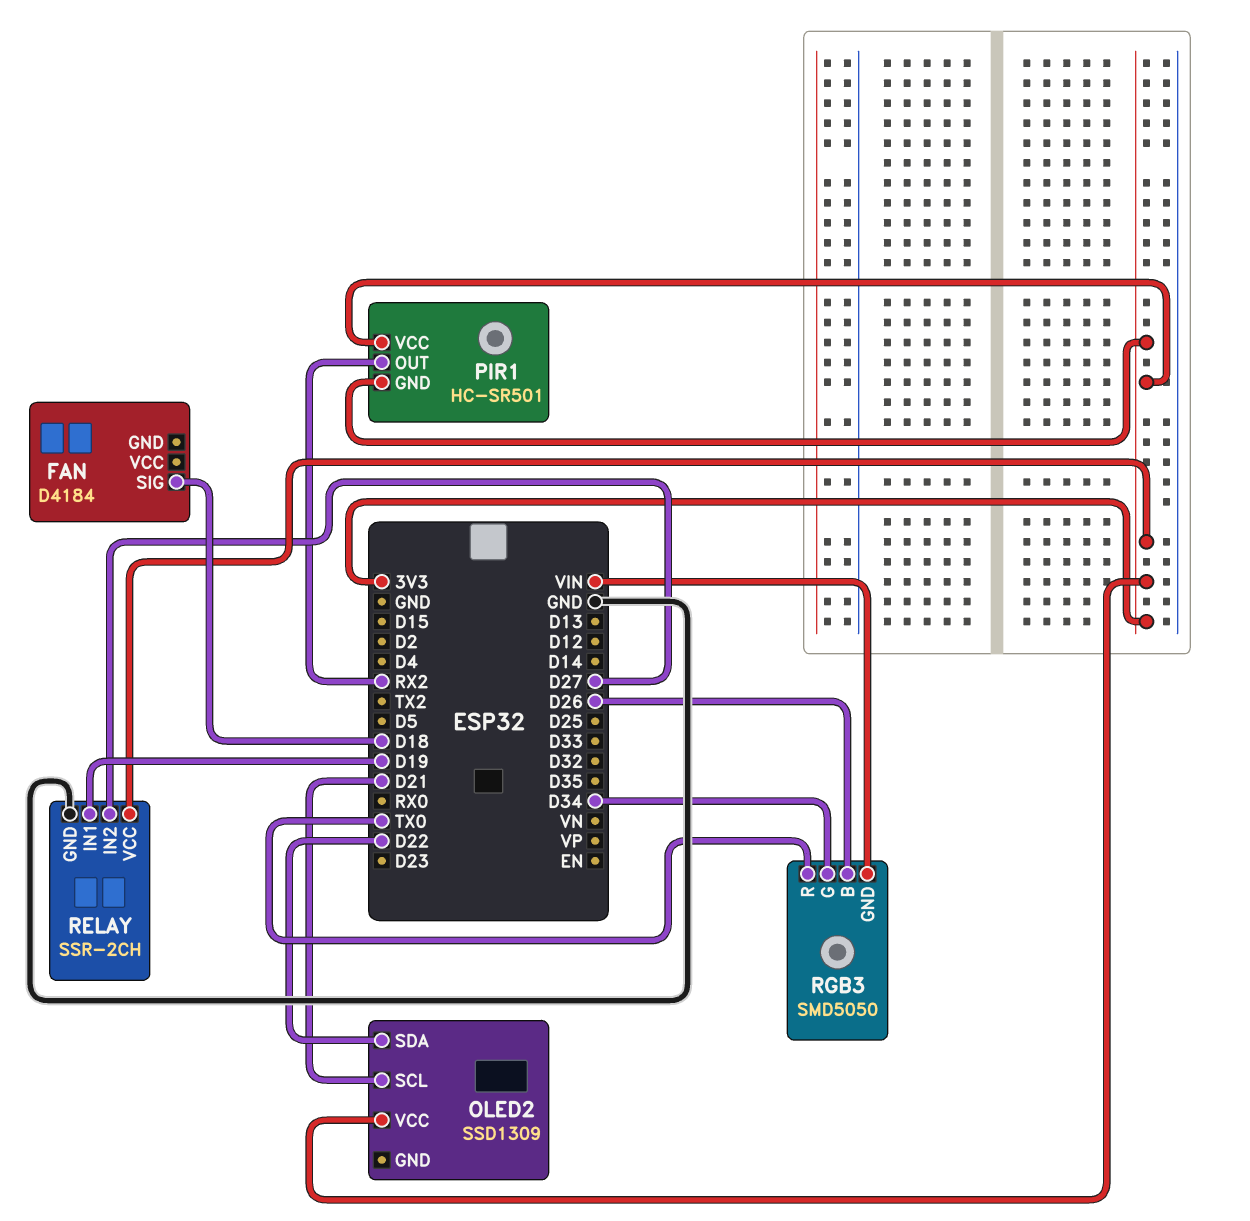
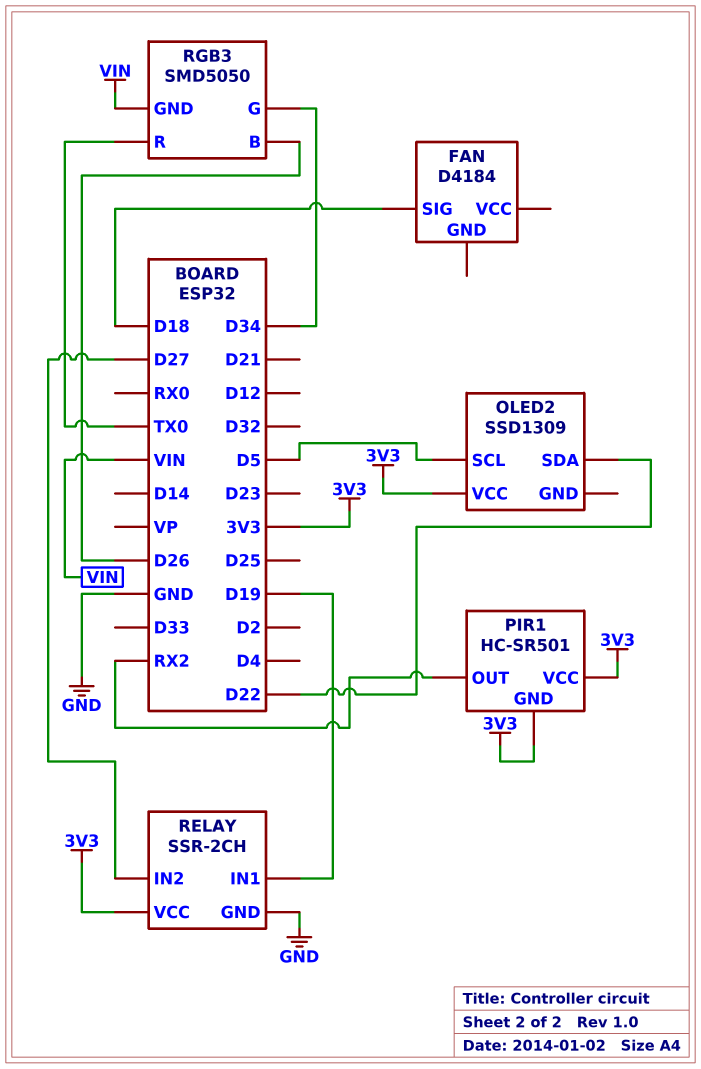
OLED2 pin SCL: D21 -> D5

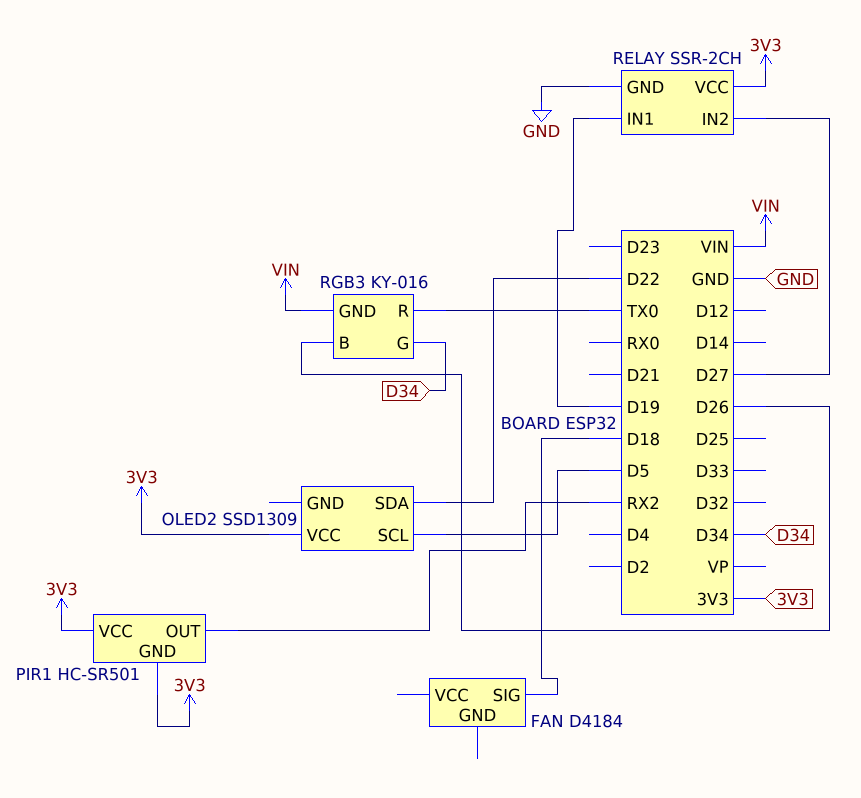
RGB3: SMD5050 -> KY-016

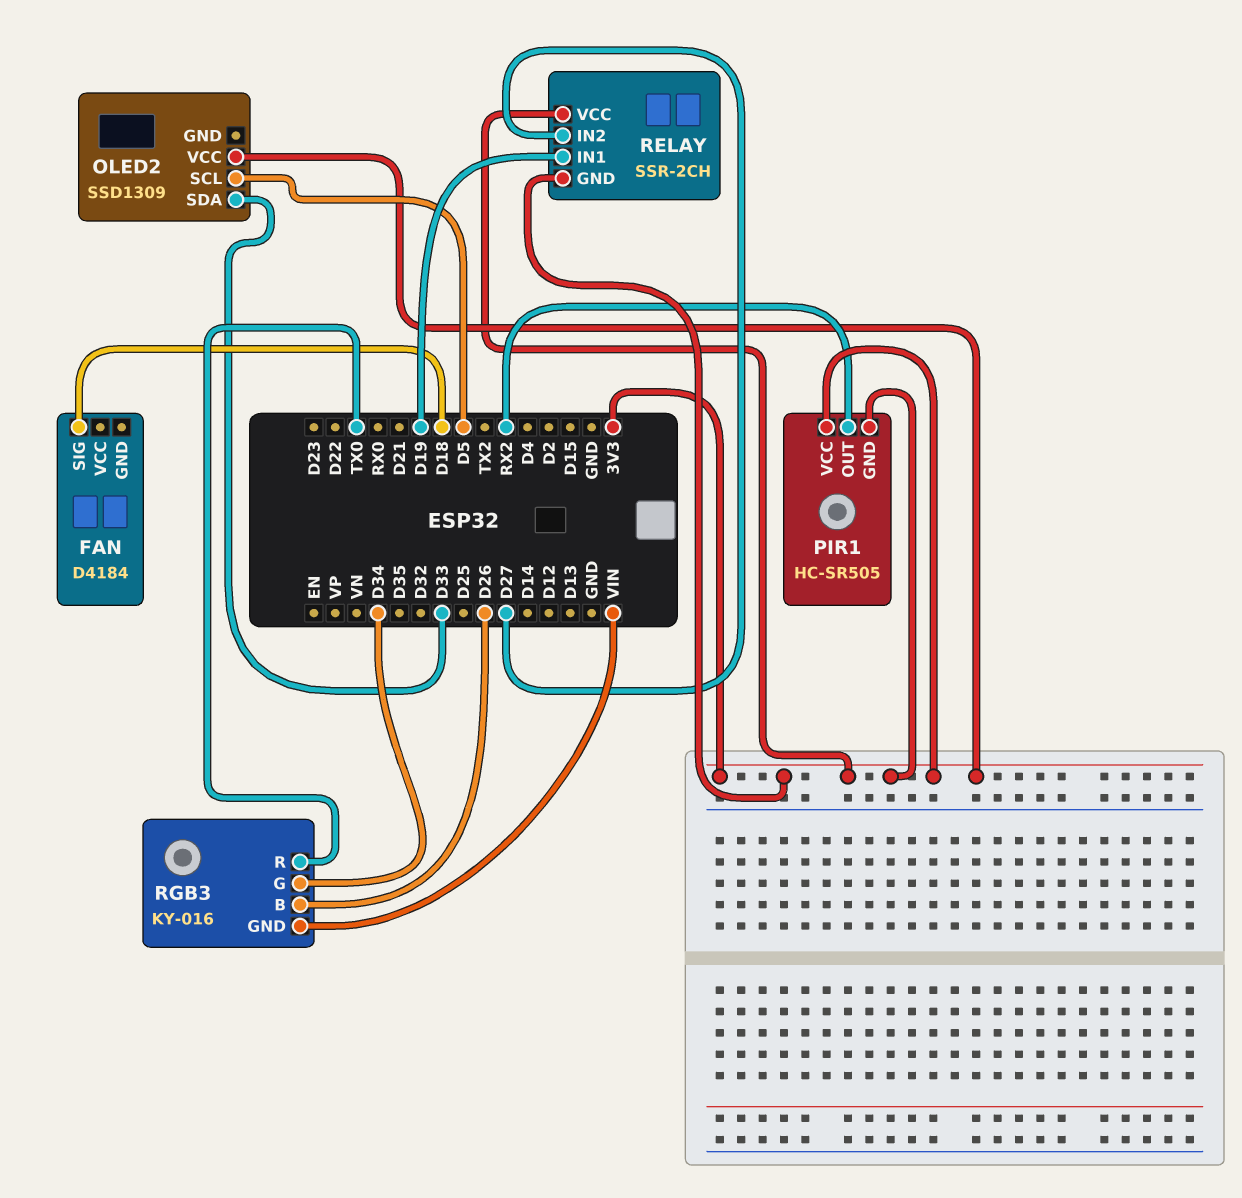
OLED2 pin SDA: D22 -> D33
PIR1: HC-SR501 -> HC-SR505
RELAY pin GND: GND -> 3V3

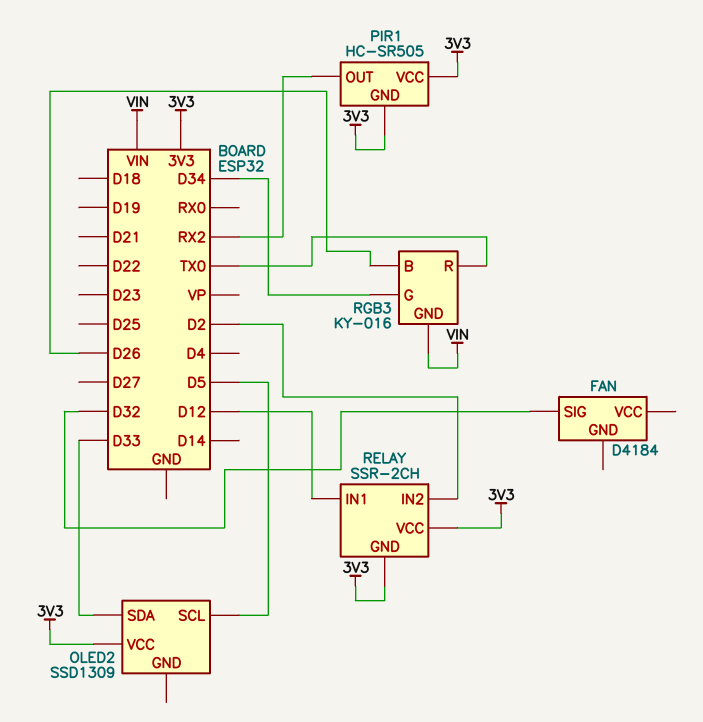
FAN pin SIG: D18 -> D32
RELAY pin IN1: D19 -> D12
RELAY pin IN2: D27 -> D2

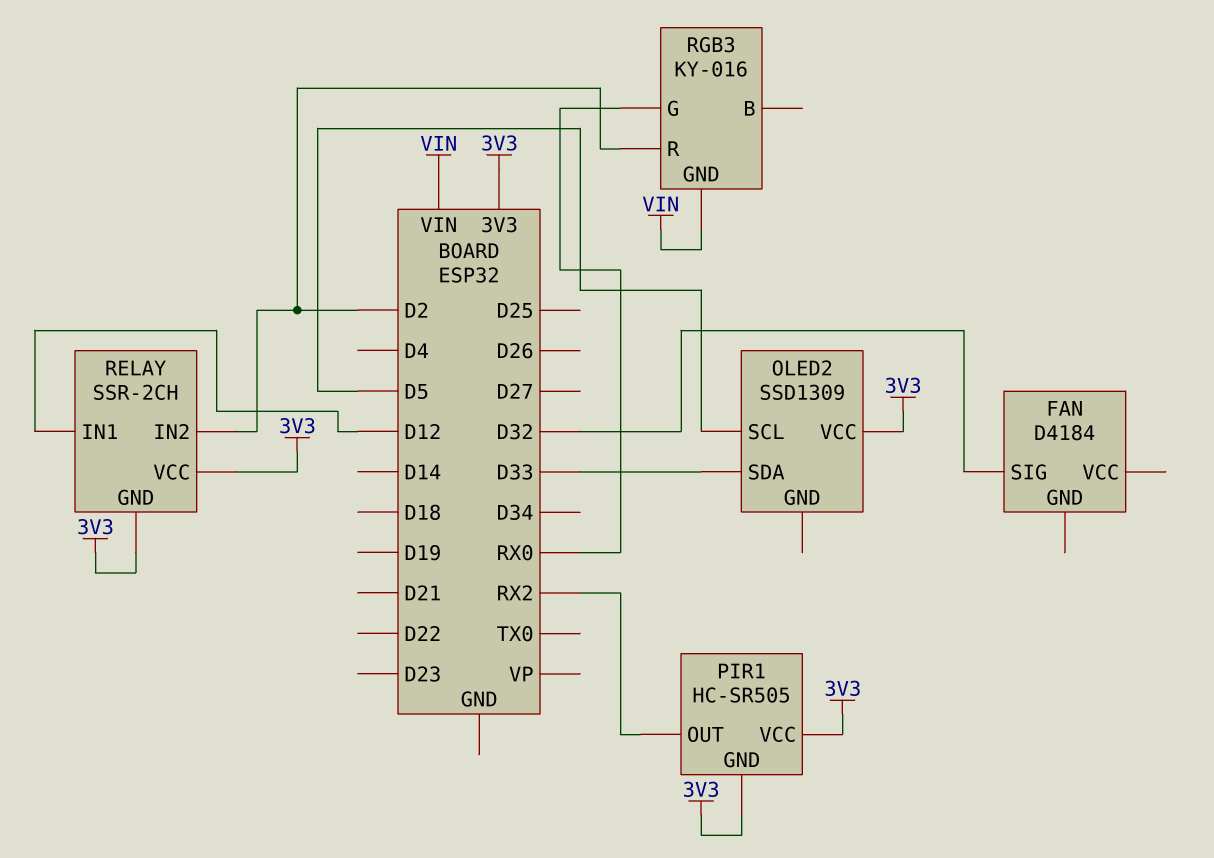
RGB3 pin B: D26 -> none
RGB3 pin G: D34 -> RX0
RGB3 pin R: TX0 -> D2

